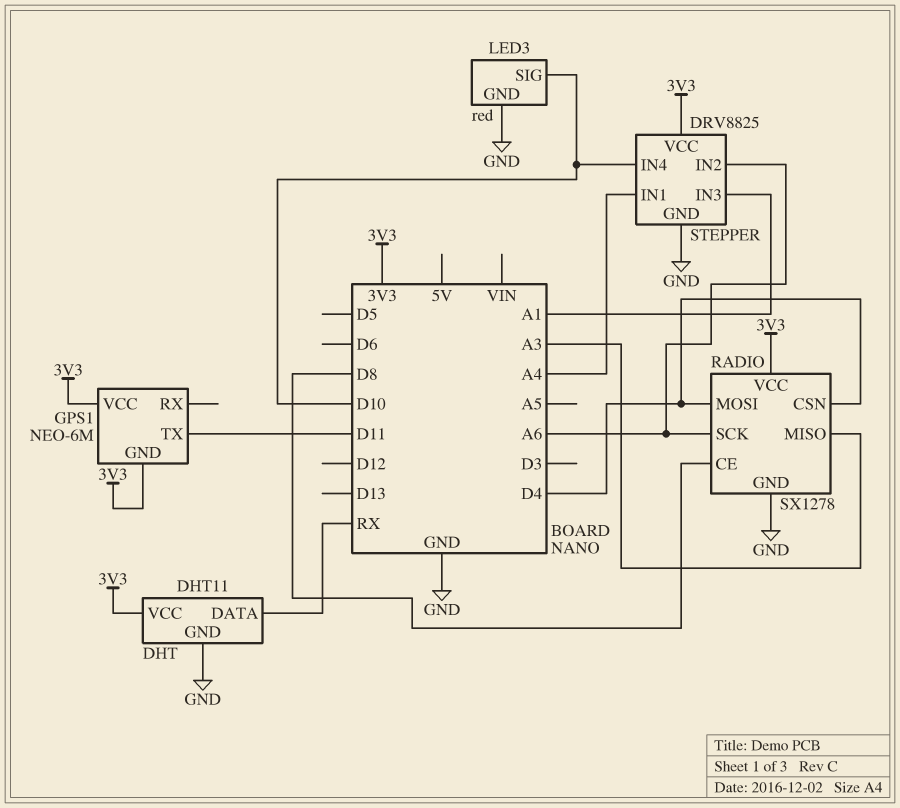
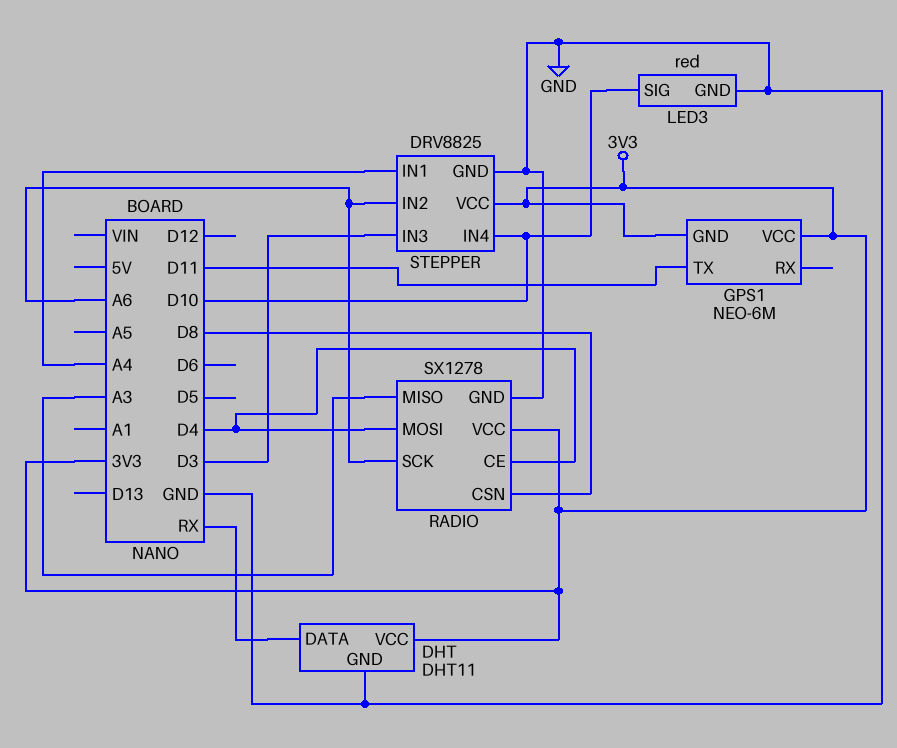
RADIO pin CE: D8 -> D4
RADIO pin CSN: D4 -> D8
STEPPER pin IN3: A1 -> D3

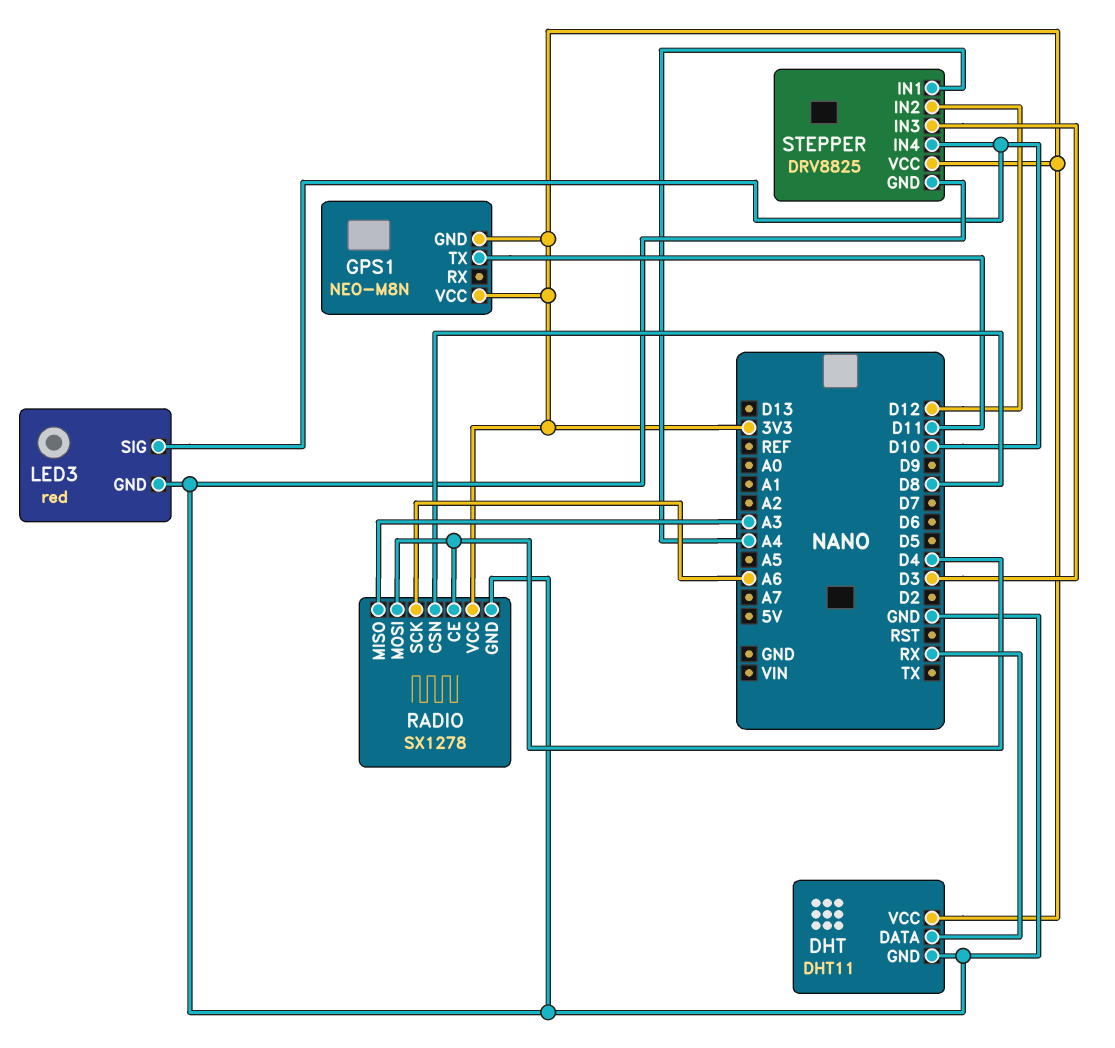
GPS1: NEO-6M -> NEO-M8N
STEPPER pin IN2: A6 -> D12

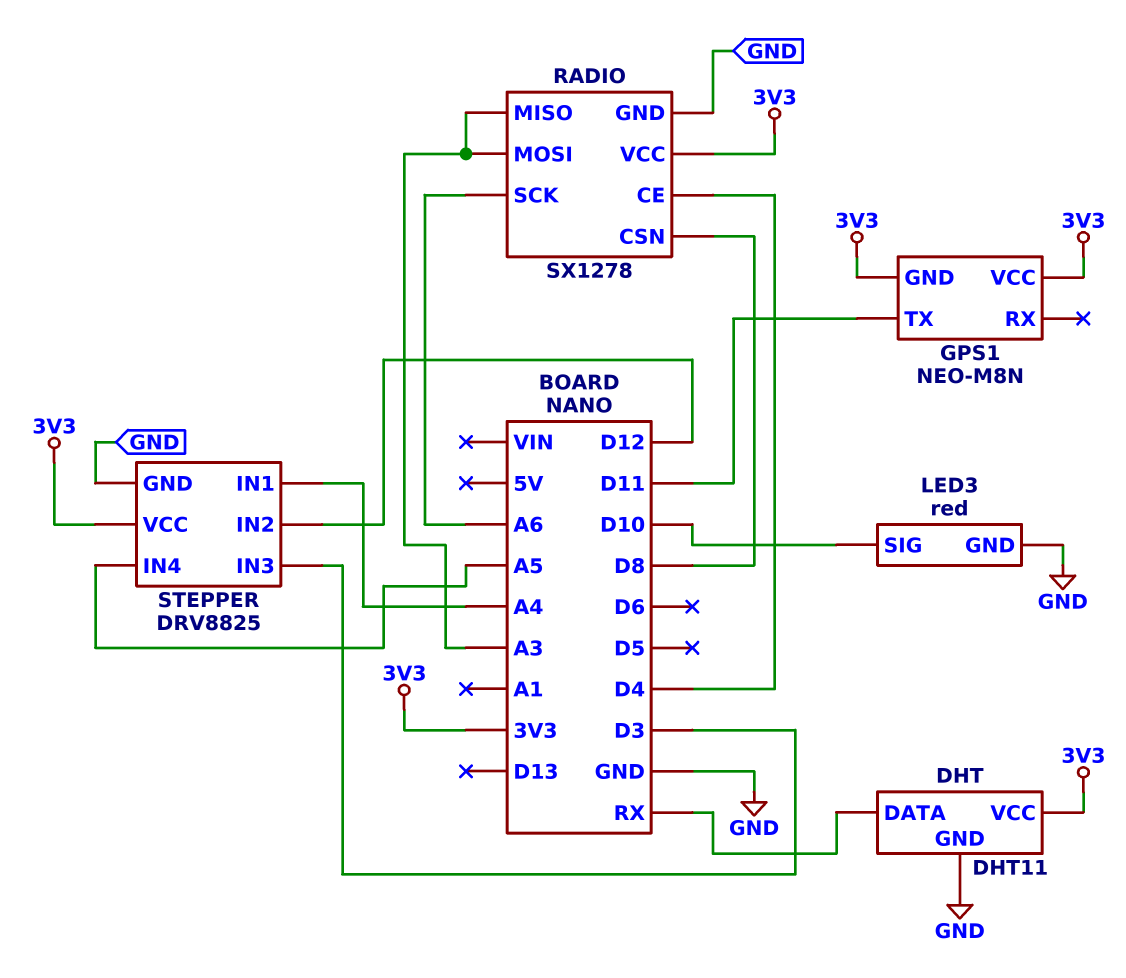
RADIO pin MOSI: D4 -> A3
STEPPER pin IN4: D10 -> A5

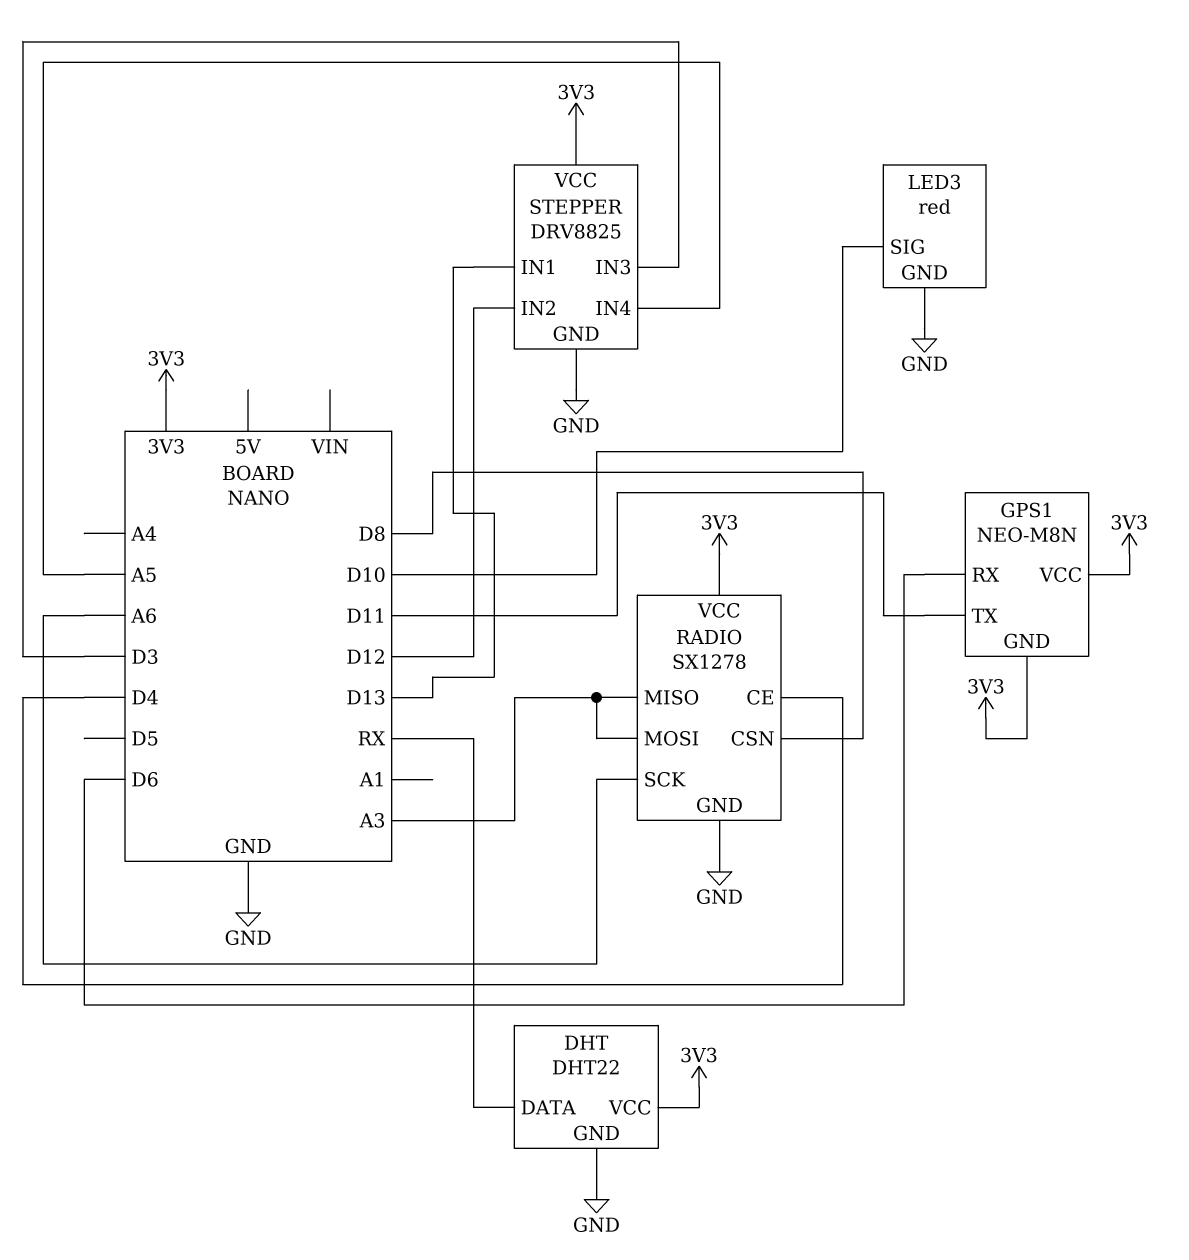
DHT: DHT11 -> DHT22
GPS1 pin RX: none -> D6
STEPPER pin IN1: A4 -> D13

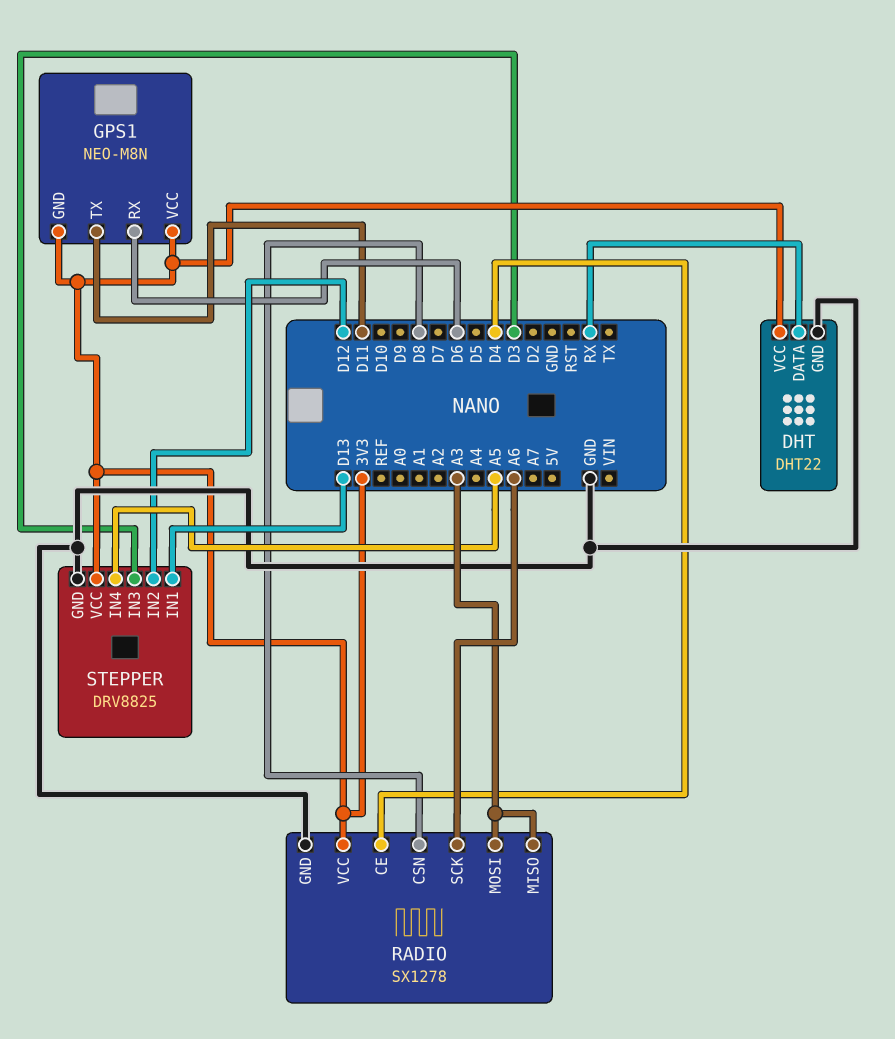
LED3: red -> none
LED3 pin GND: GND -> none
LED3 pin SIG: D10 -> none

